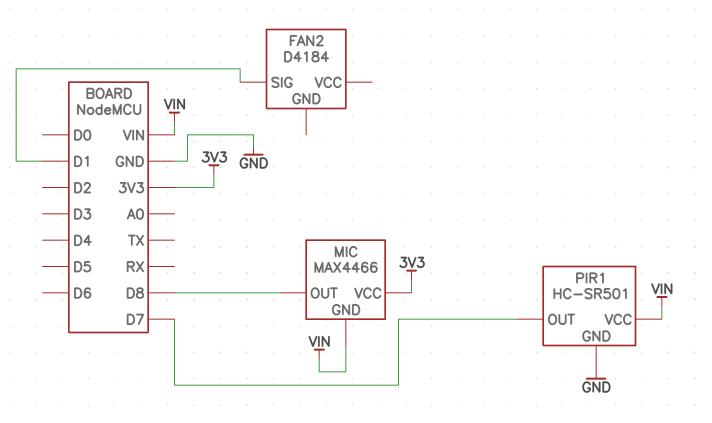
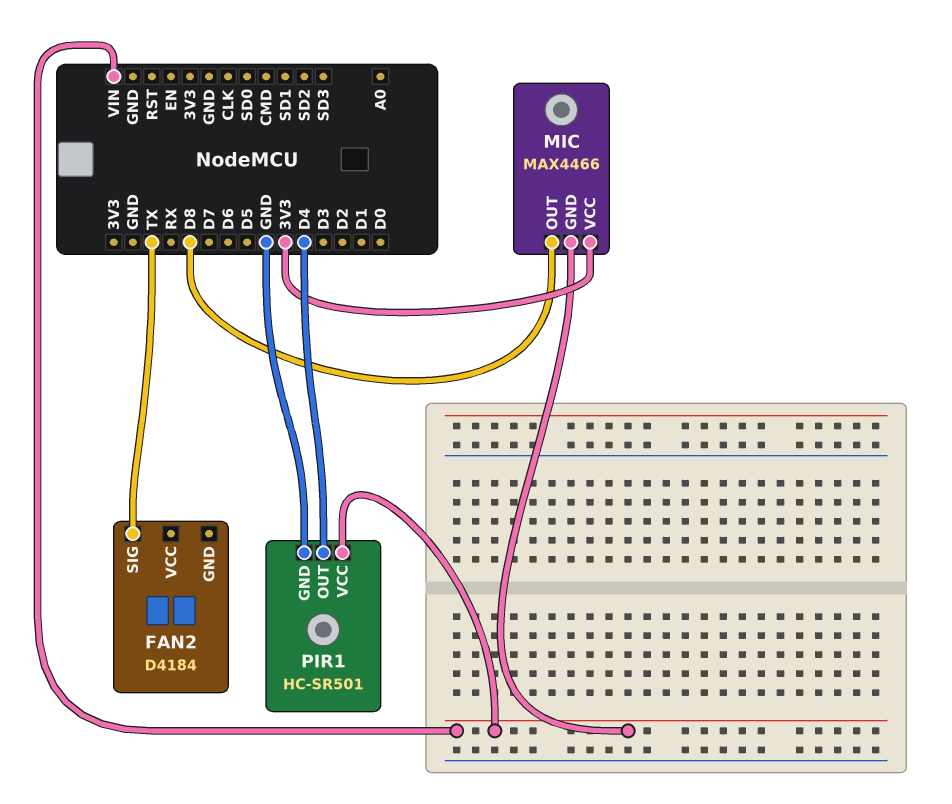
FAN2 pin SIG: D1 -> TX
PIR1 pin OUT: D7 -> D4

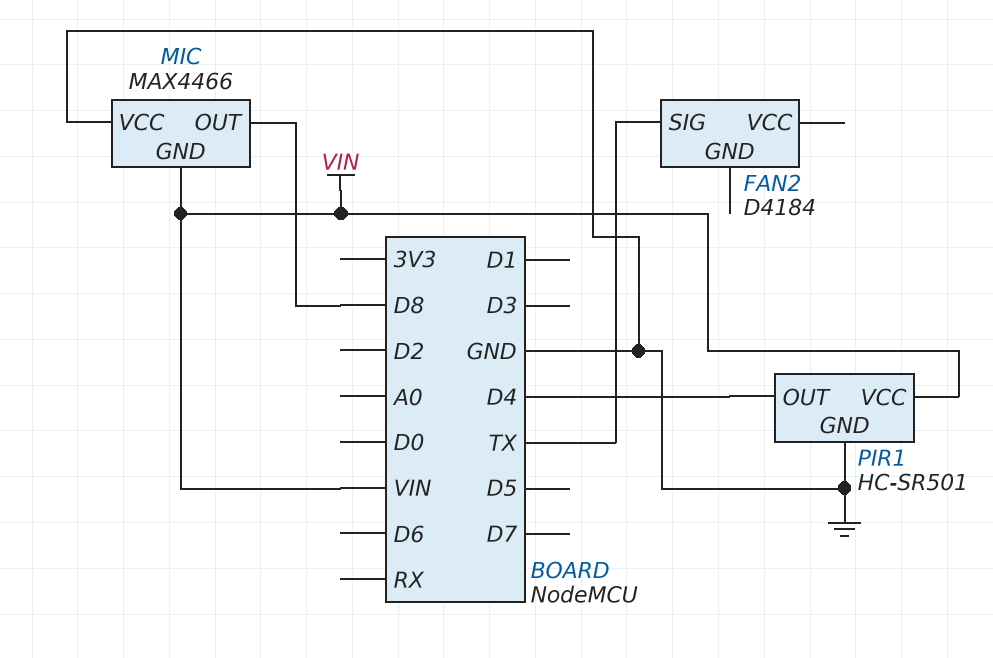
MIC pin VCC: 3V3 -> GND

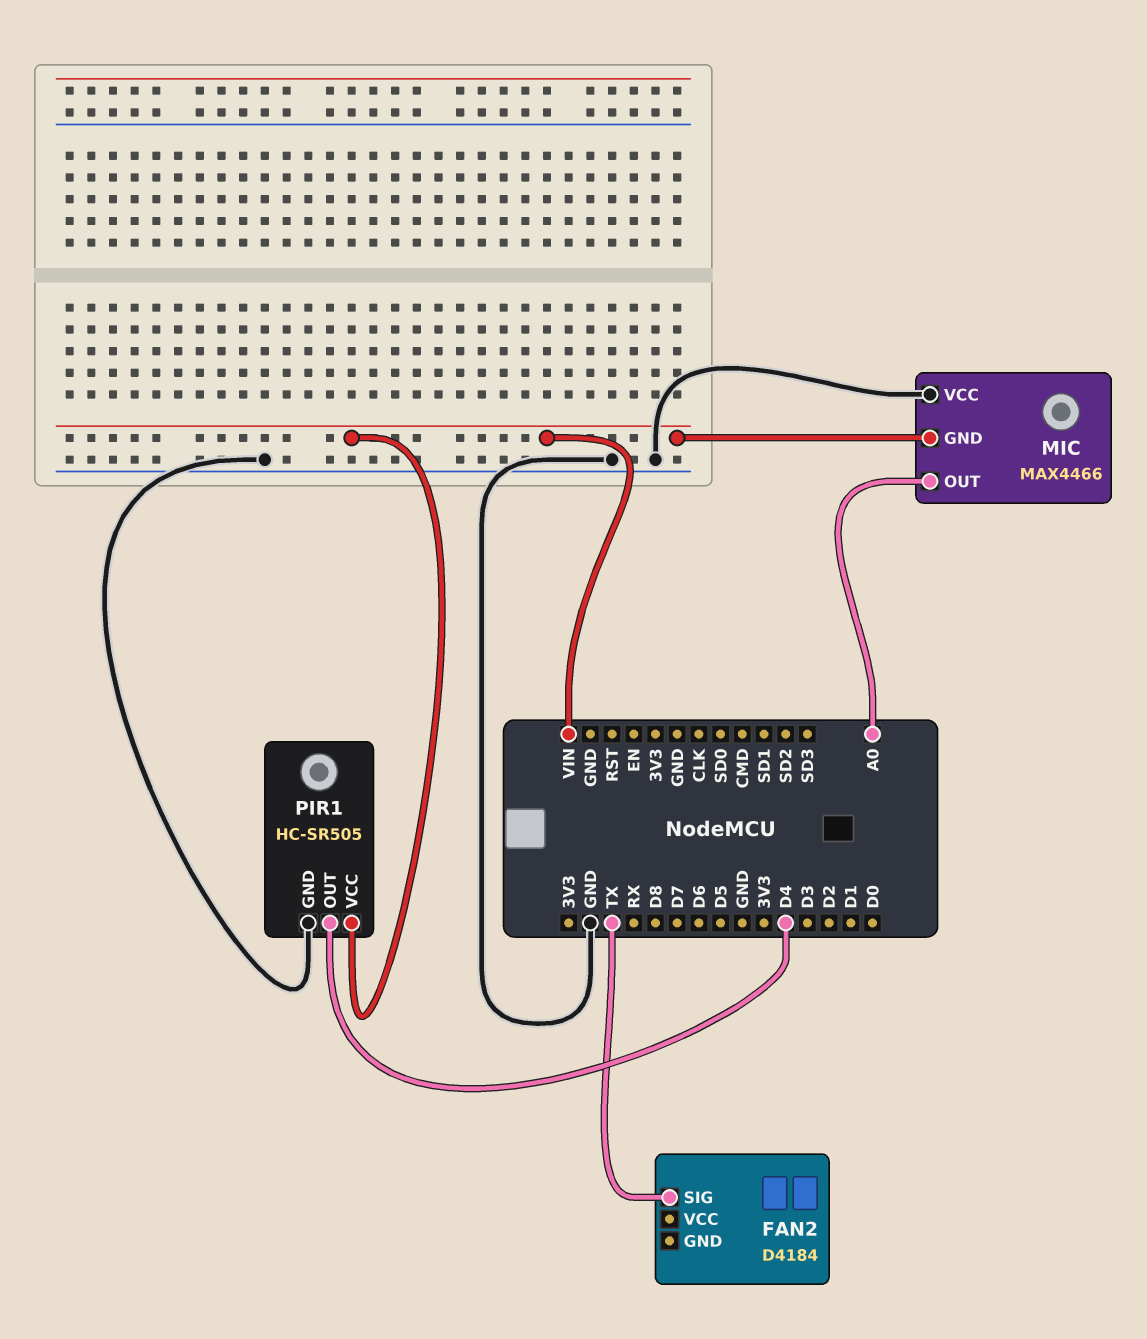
MIC pin OUT: D8 -> A0
PIR1: HC-SR501 -> HC-SR505

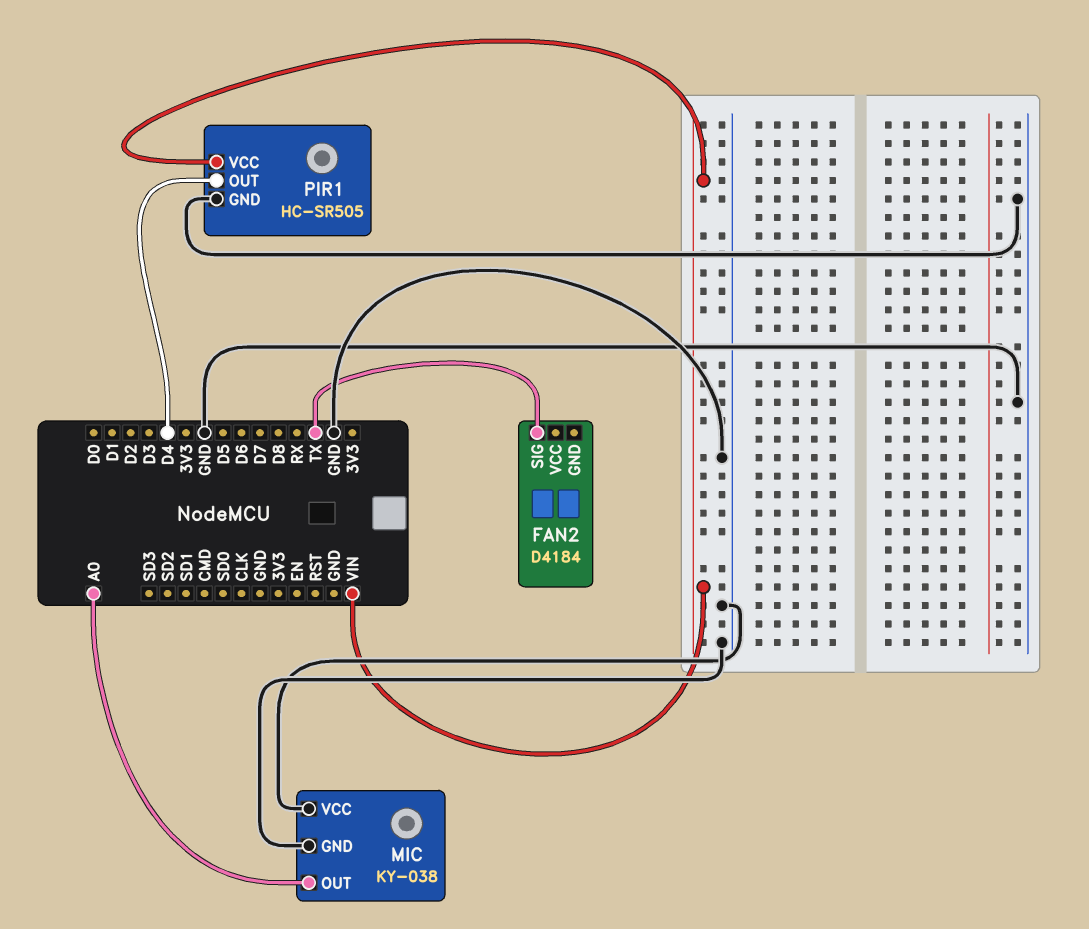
MIC: MAX4466 -> KY-038
MIC pin GND: VIN -> GND

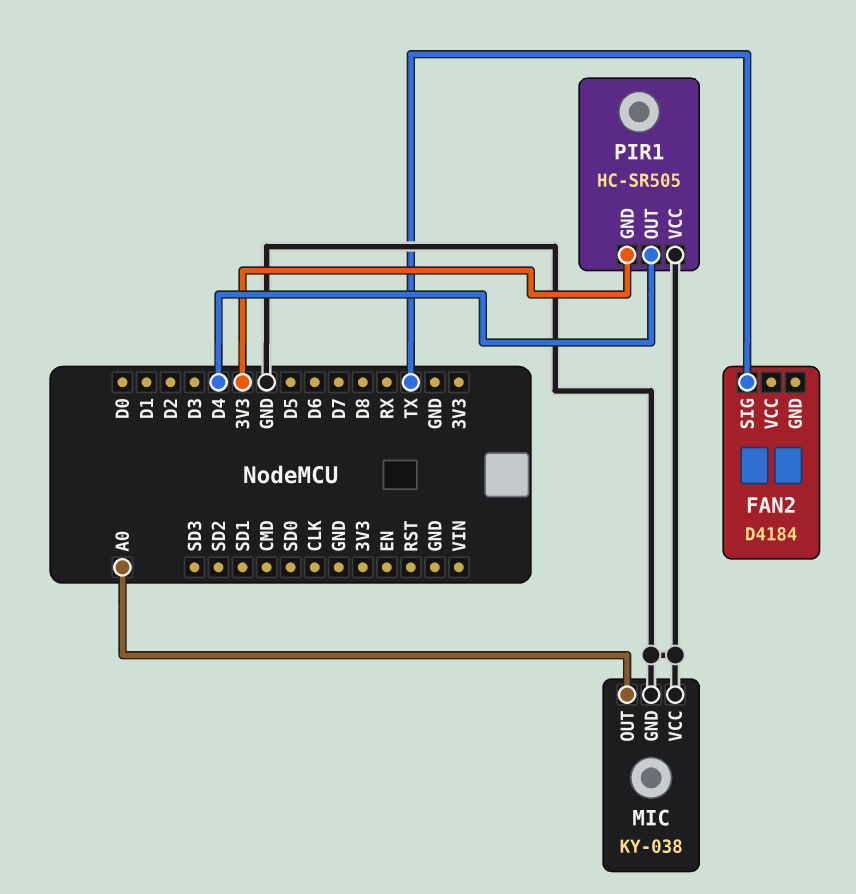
PIR1 pin GND: GND -> 3V3
PIR1 pin VCC: VIN -> GND

